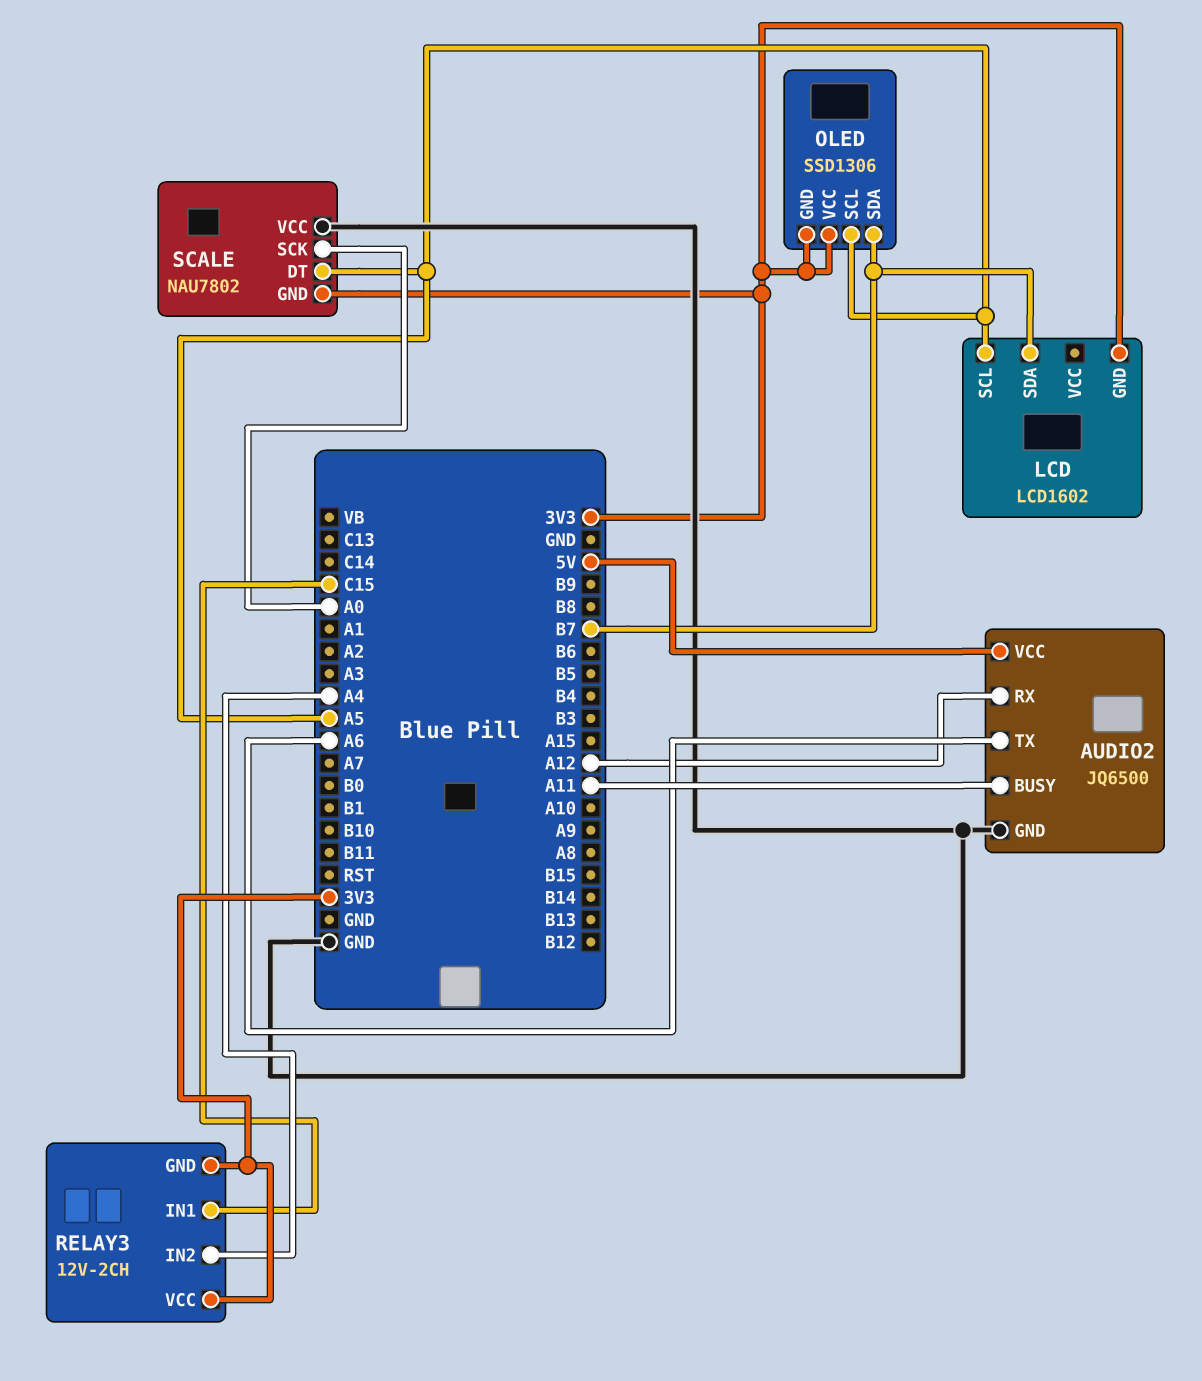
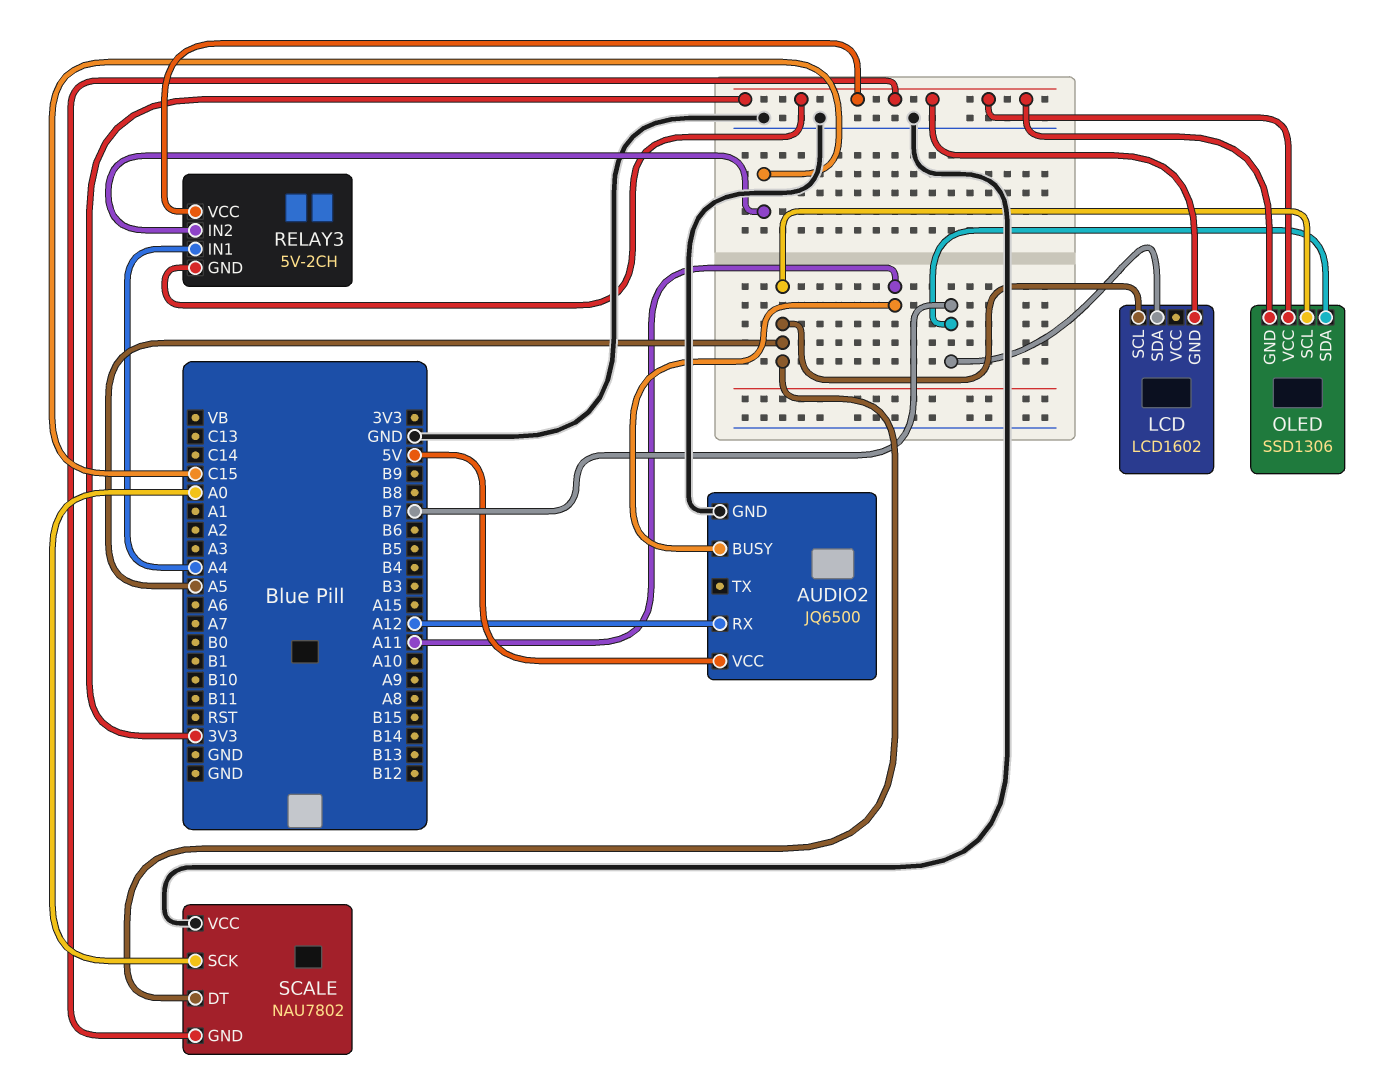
AUDIO2 pin TX: A6 -> none
RELAY3: 12V-2CH -> 5V-2CH
RELAY3 pin IN1: C15 -> A4
RELAY3 pin IN2: A4 -> C15

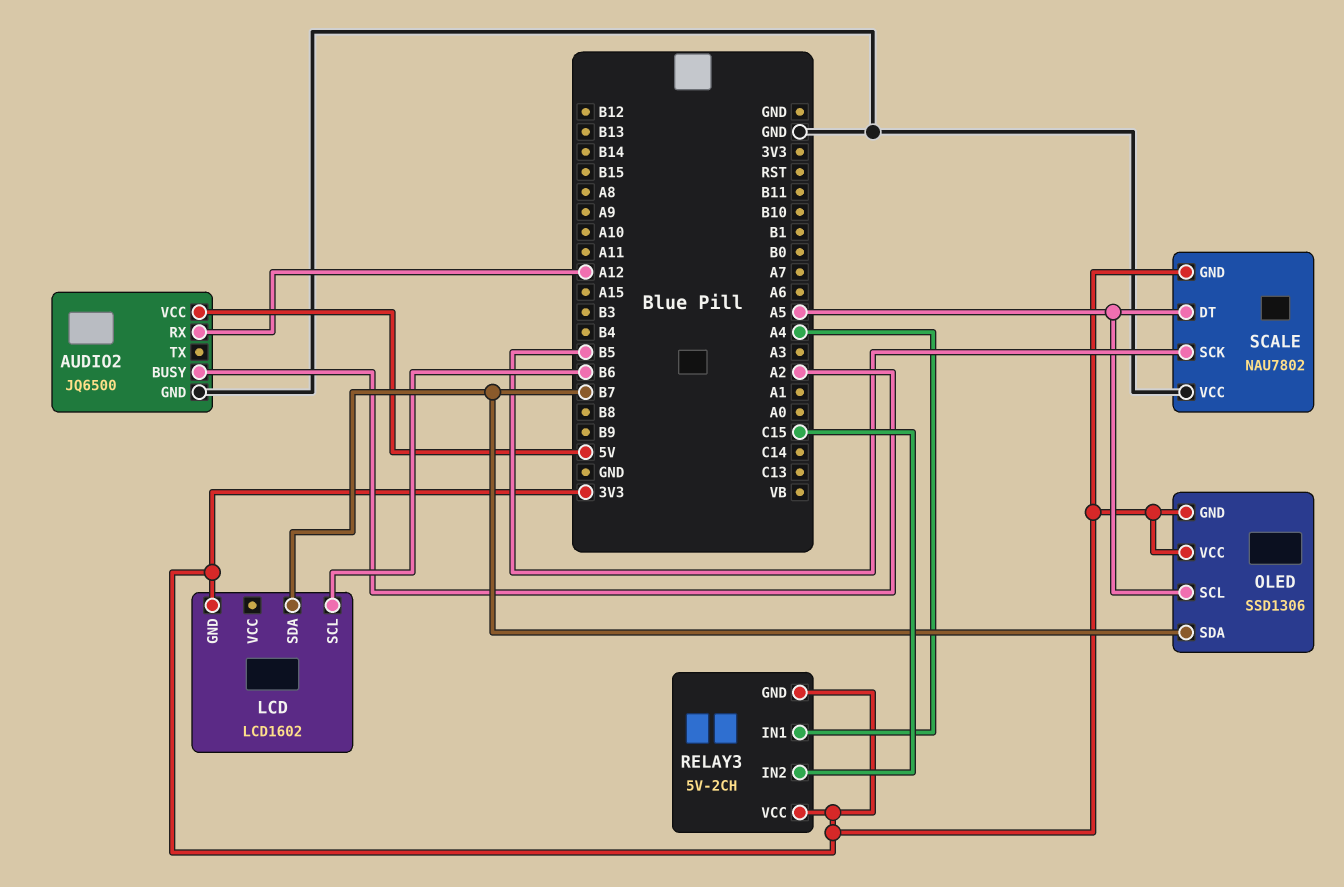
AUDIO2 pin BUSY: A11 -> A2
LCD pin SCL: A5 -> B6
SCALE pin SCK: A0 -> B5

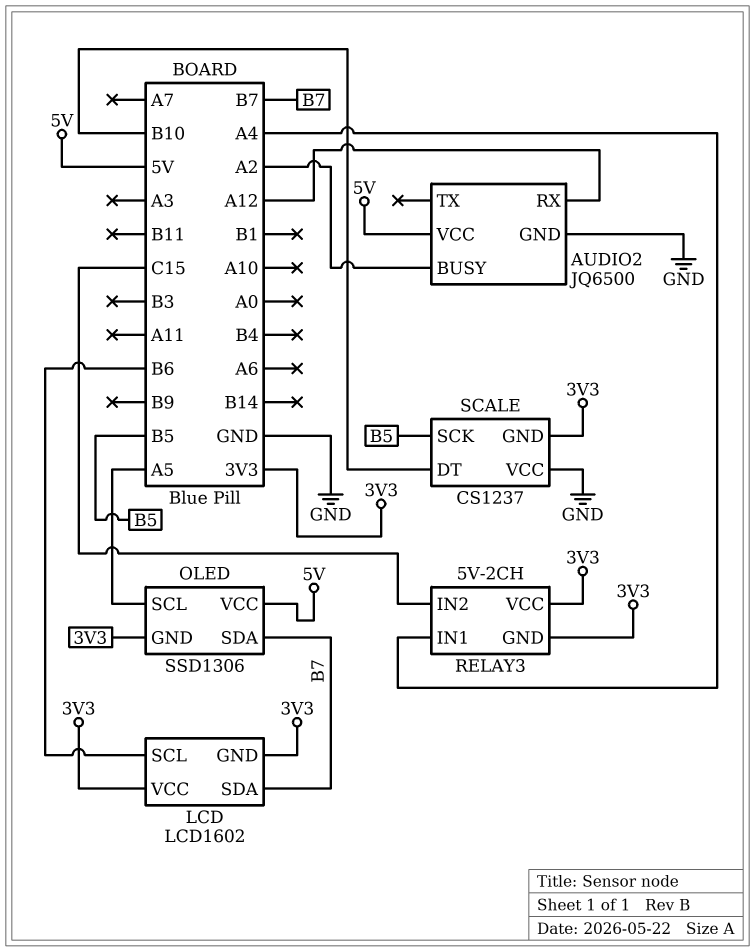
LCD pin VCC: none -> 3V3
OLED pin VCC: 3V3 -> 5V
SCALE: NAU7802 -> CS1237
SCALE pin DT: A5 -> B10

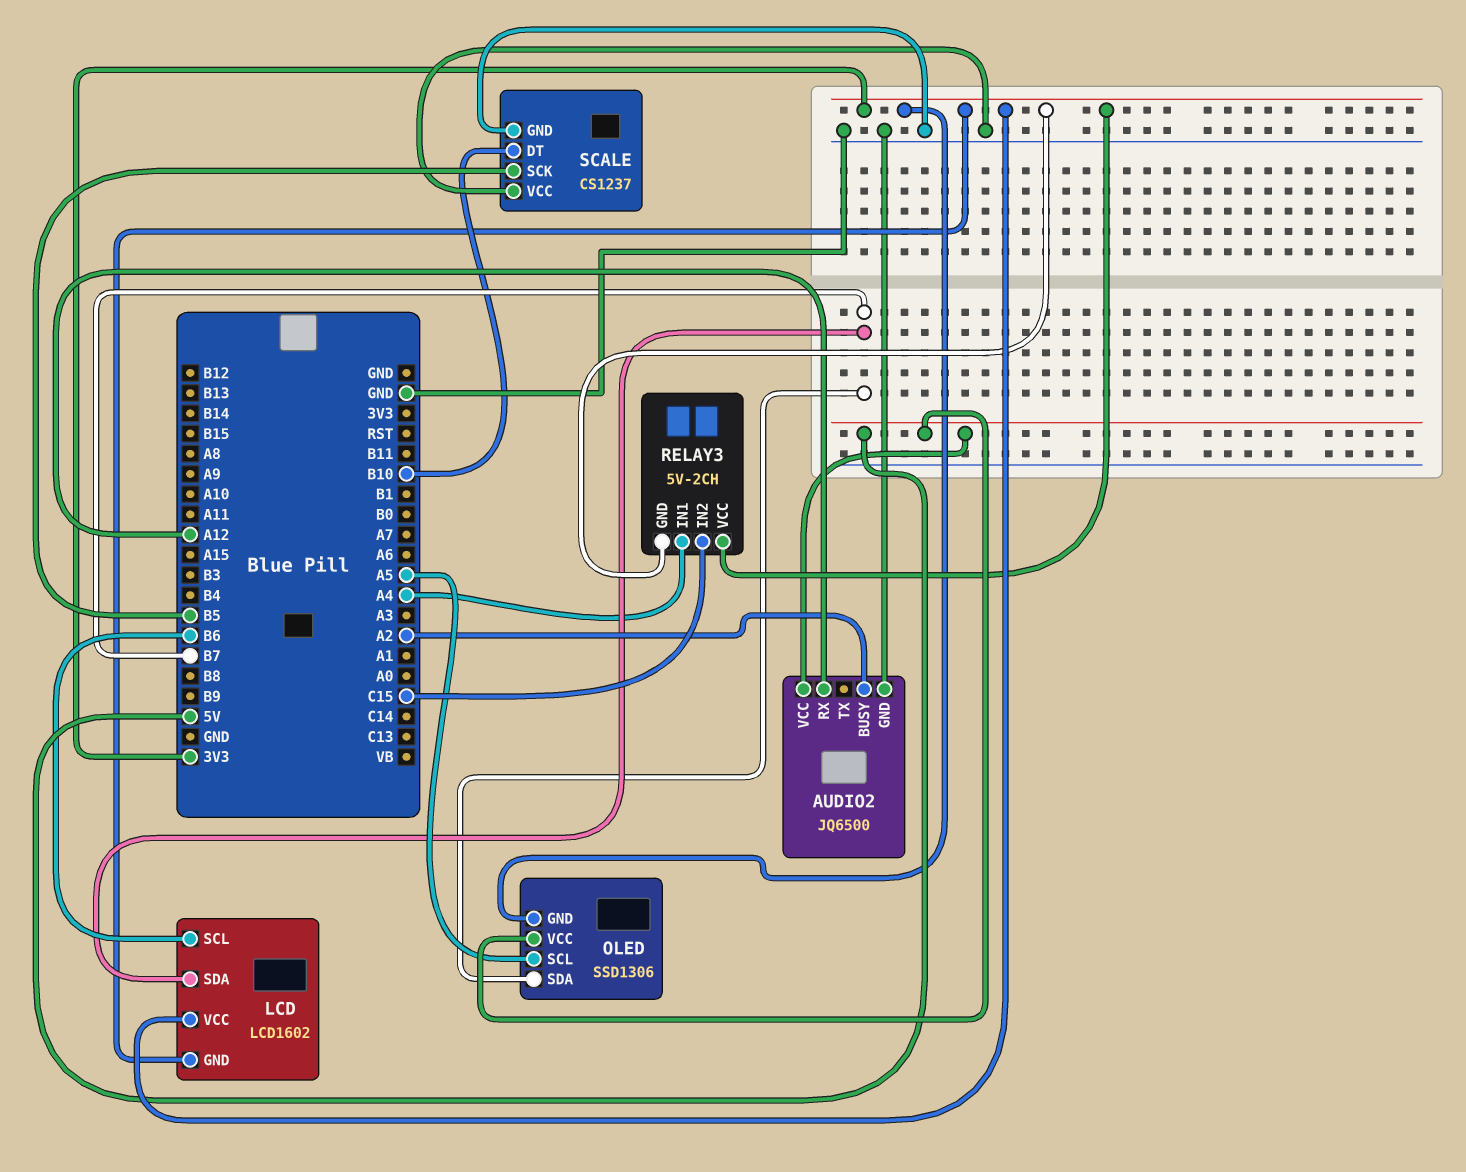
SCALE pin GND: 3V3 -> GND

